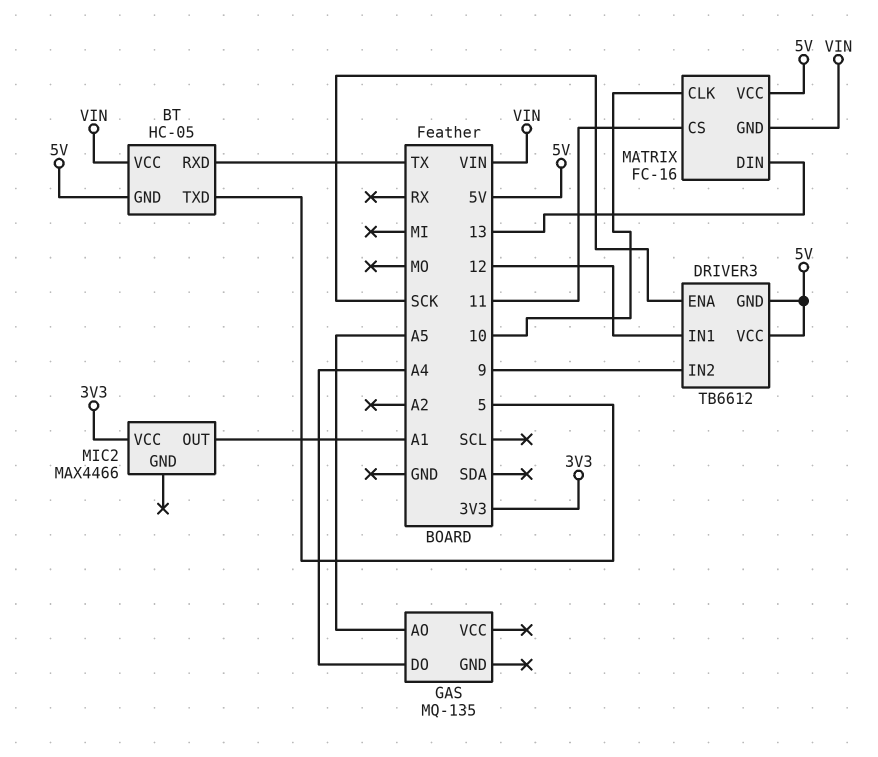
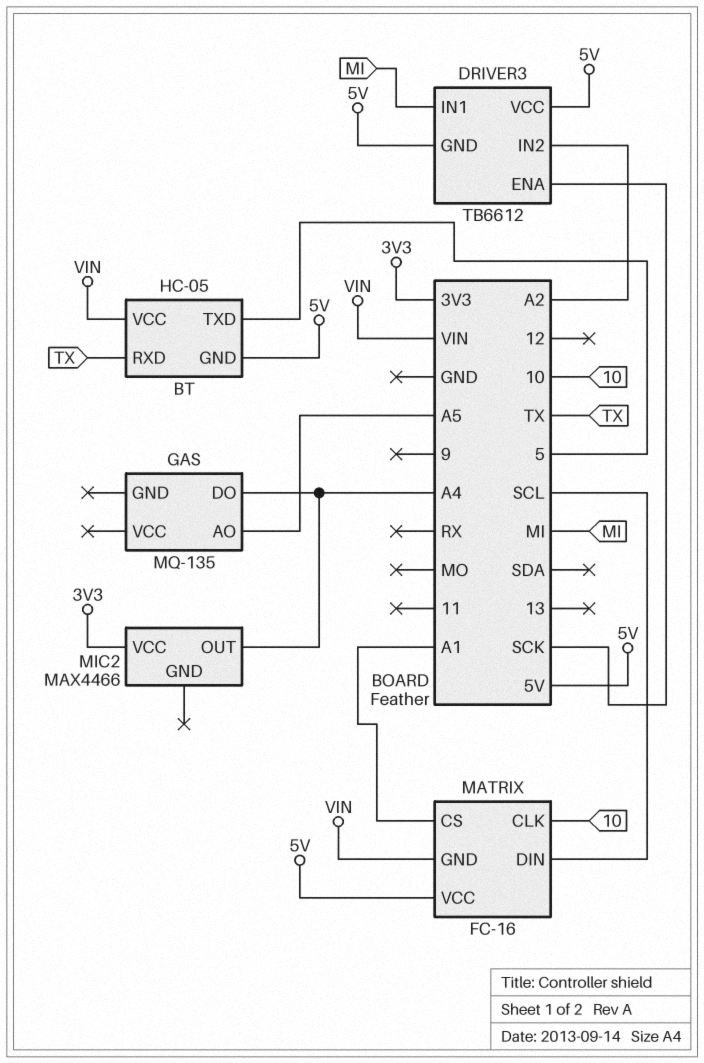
DRIVER3 pin IN1: 12 -> MI
DRIVER3 pin IN2: 9 -> A2
MATRIX pin CS: 11 -> A1
MATRIX pin DIN: 13 -> SCL
MIC2 pin OUT: A1 -> A4

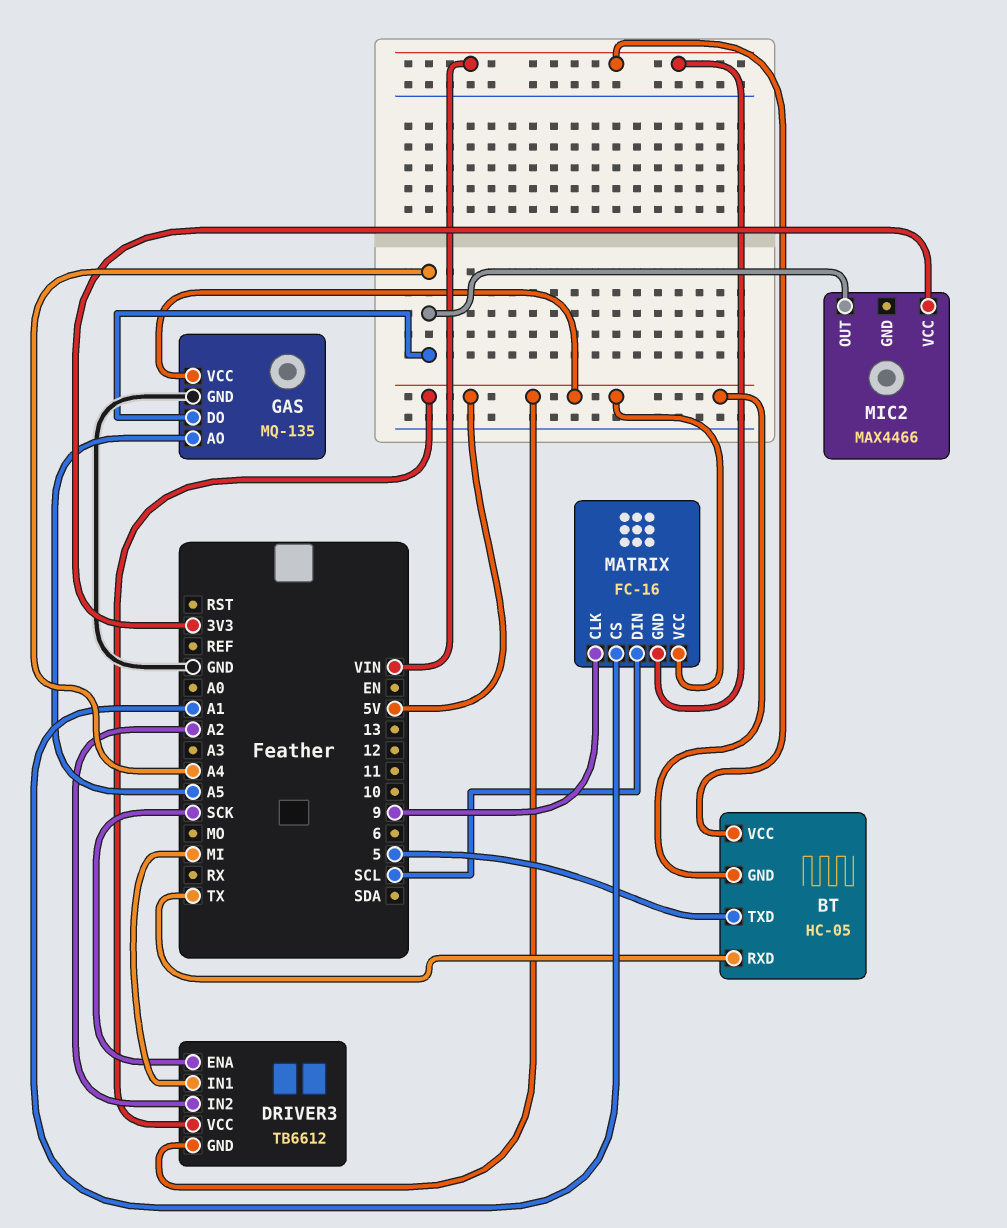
GAS pin GND: none -> GND
GAS pin VCC: none -> 5V
MATRIX pin CLK: 10 -> 9

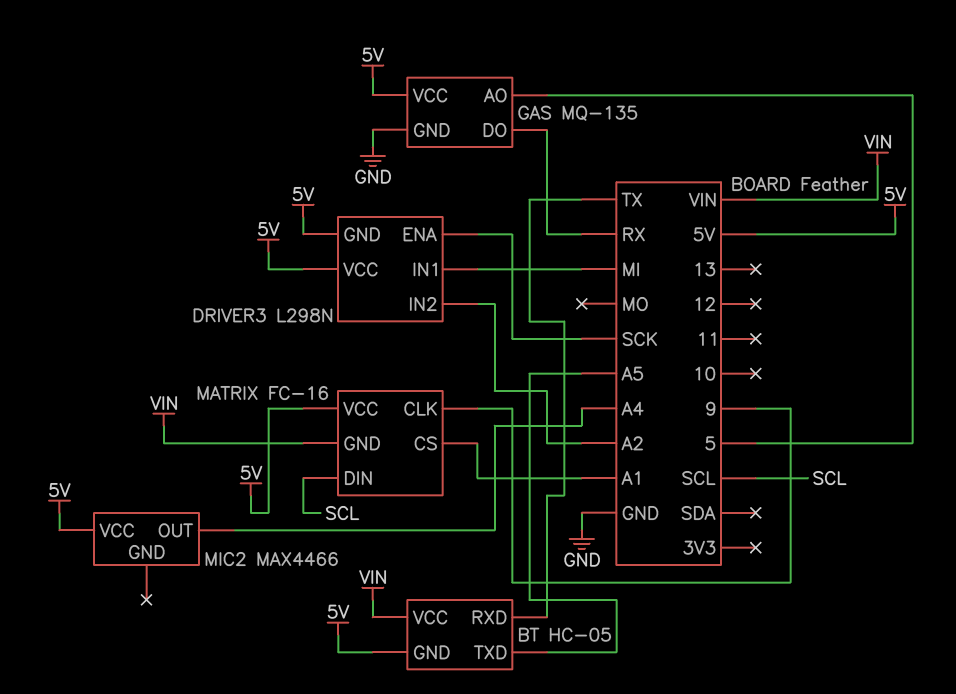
BT pin TXD: 5 -> A5
DRIVER3: TB6612 -> L298N
GAS pin AO: A5 -> 5
GAS pin DO: A4 -> RX
MIC2 pin VCC: 3V3 -> 5V

